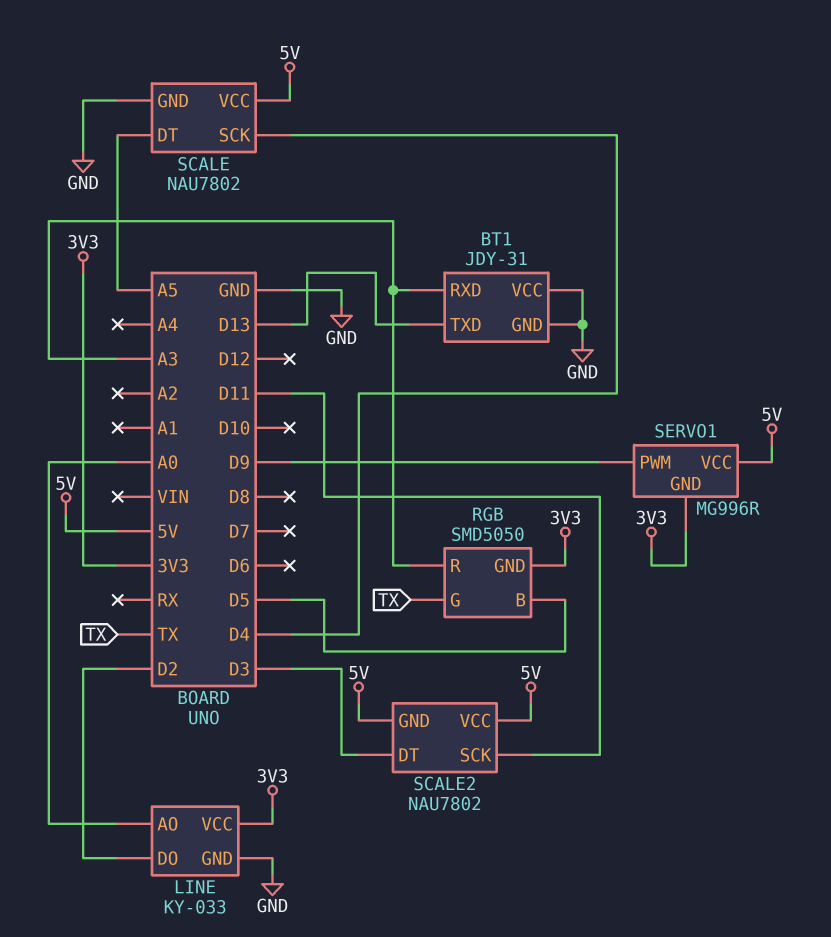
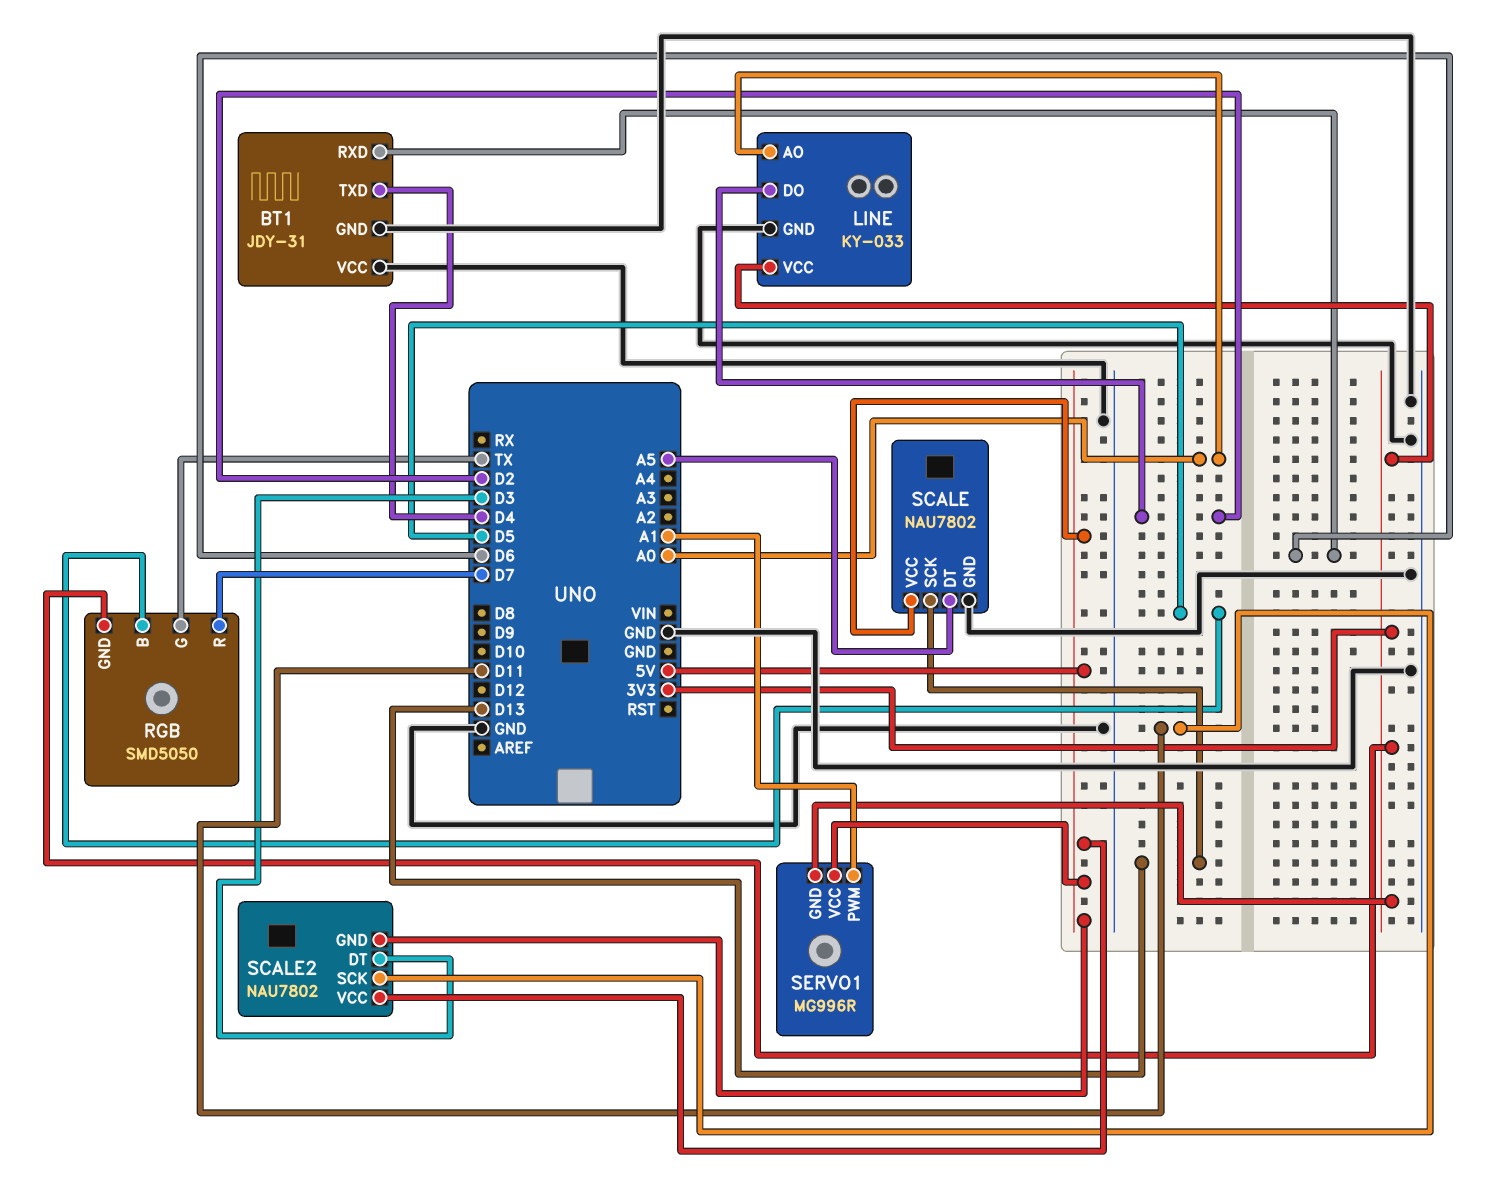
BT1 pin RXD: A3 -> D6
BT1 pin TXD: D13 -> D4
RGB pin R: A3 -> D7
SCALE pin SCK: D4 -> D13
SERVO1 pin PWM: D9 -> A1

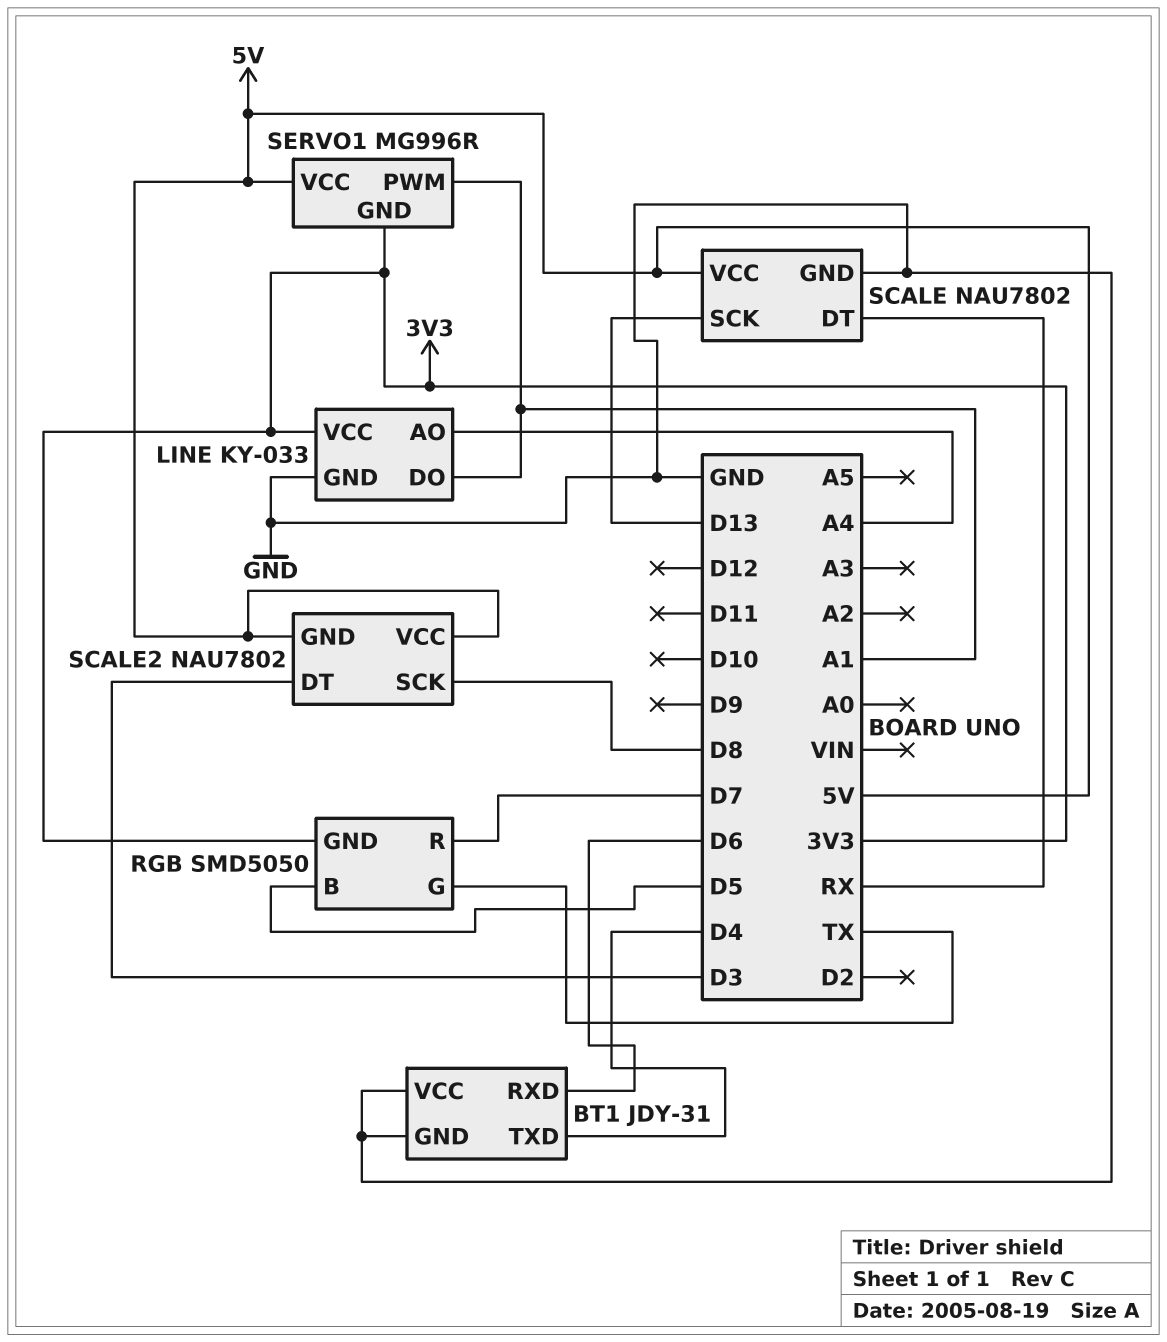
LINE pin AO: A0 -> A4
LINE pin DO: D2 -> A1
SCALE pin DT: A5 -> RX
SCALE2 pin SCK: D11 -> D8

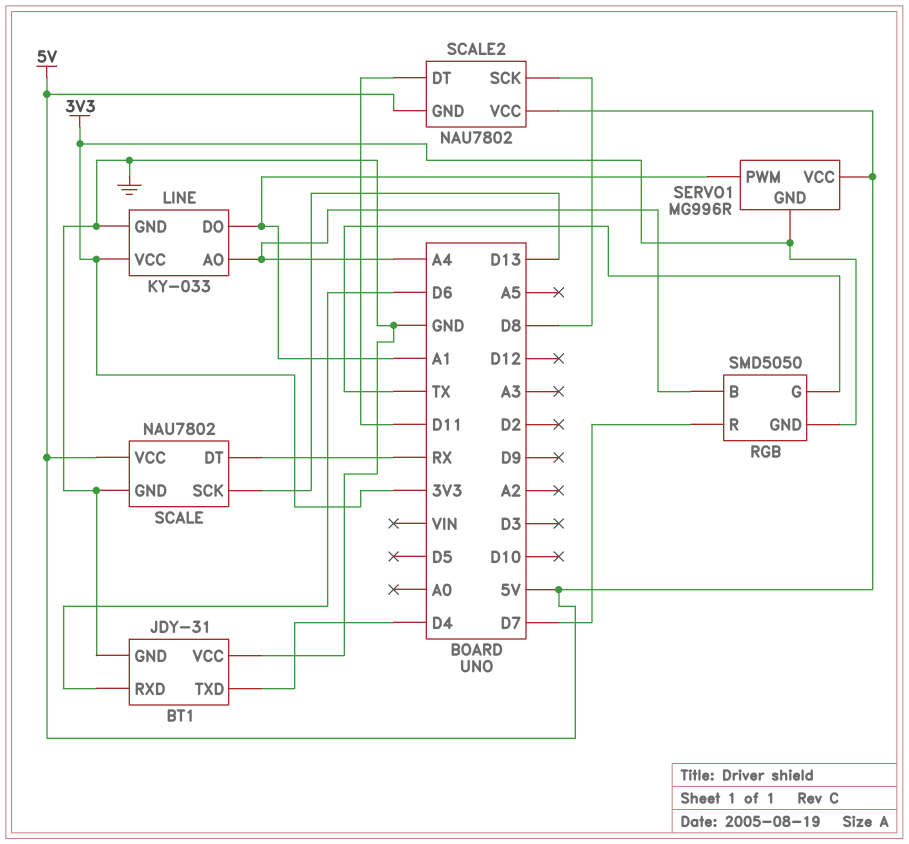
RGB pin B: D5 -> A4
SCALE2 pin DT: D3 -> D11

